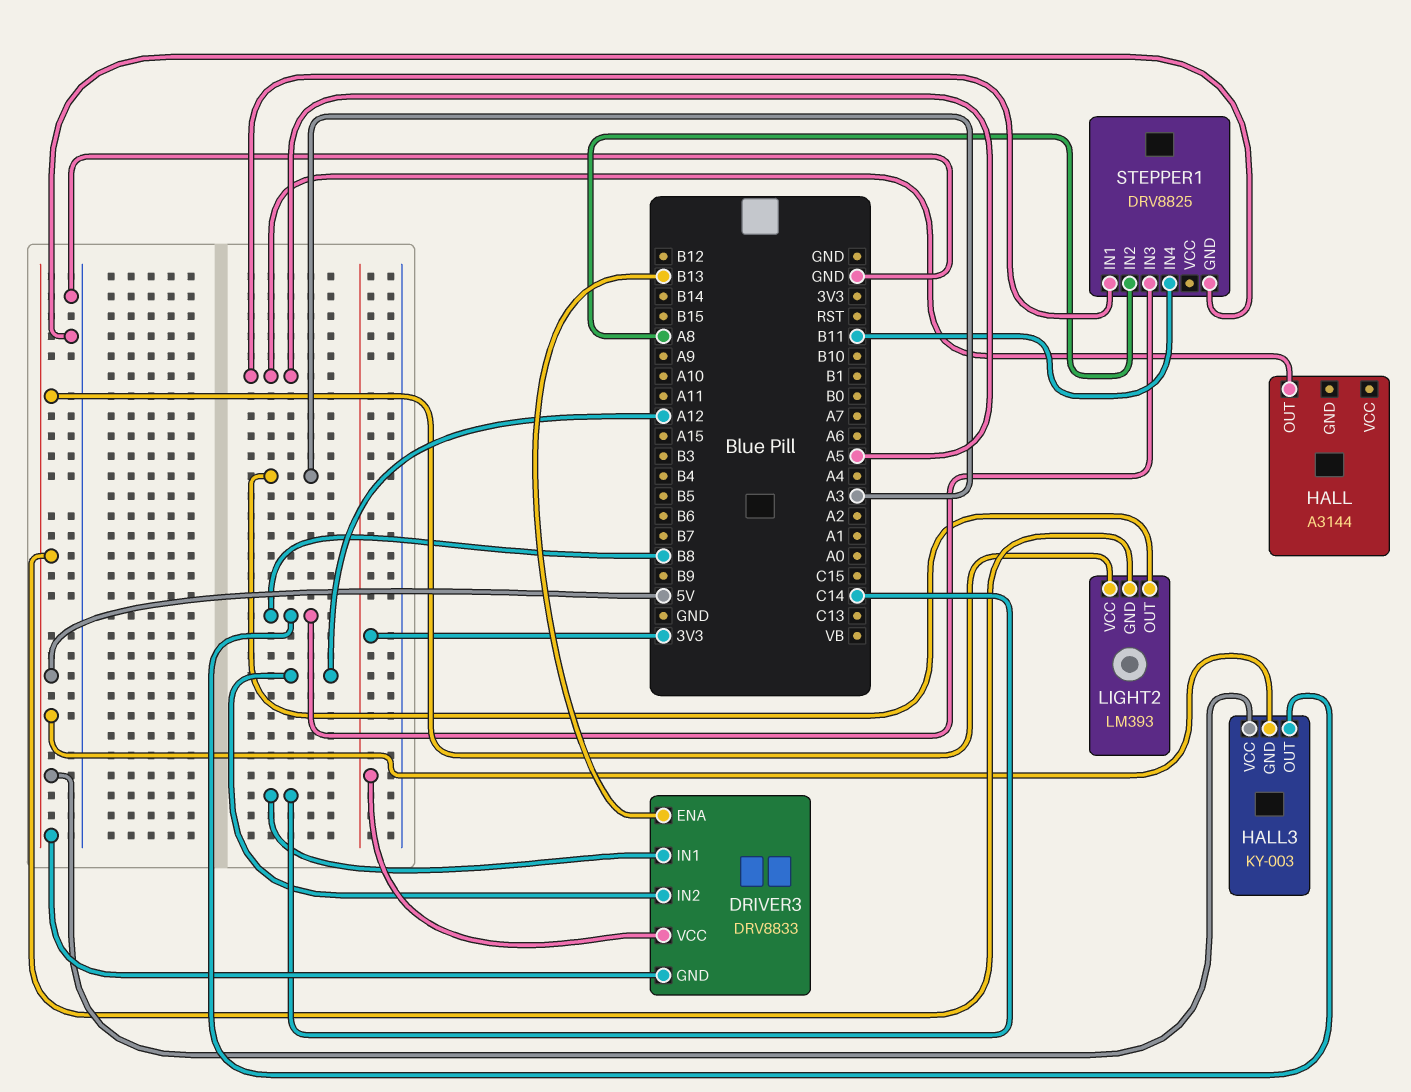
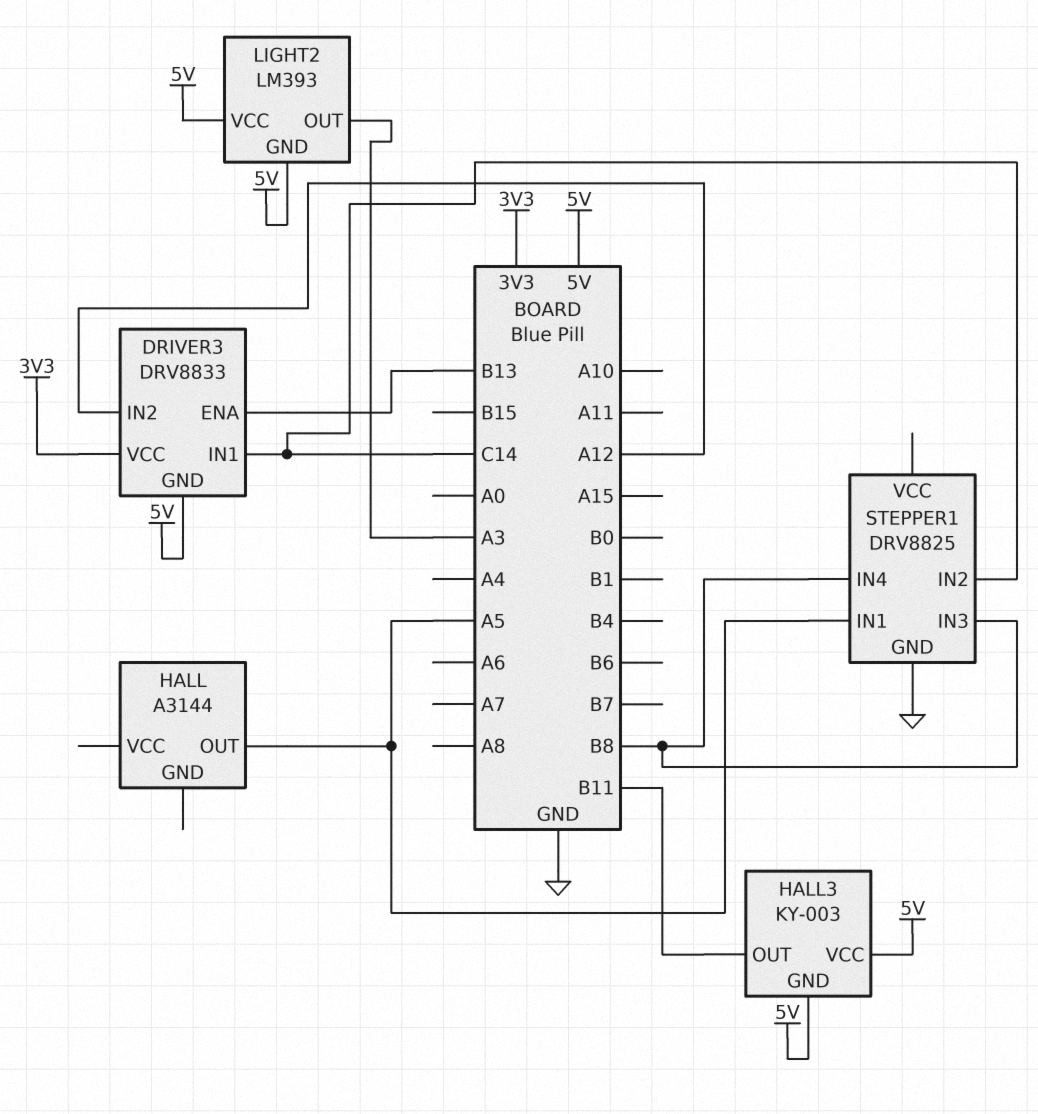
HALL3 pin OUT: B8 -> B11
STEPPER1 pin IN2: A8 -> C14
STEPPER1 pin IN4: B11 -> B8

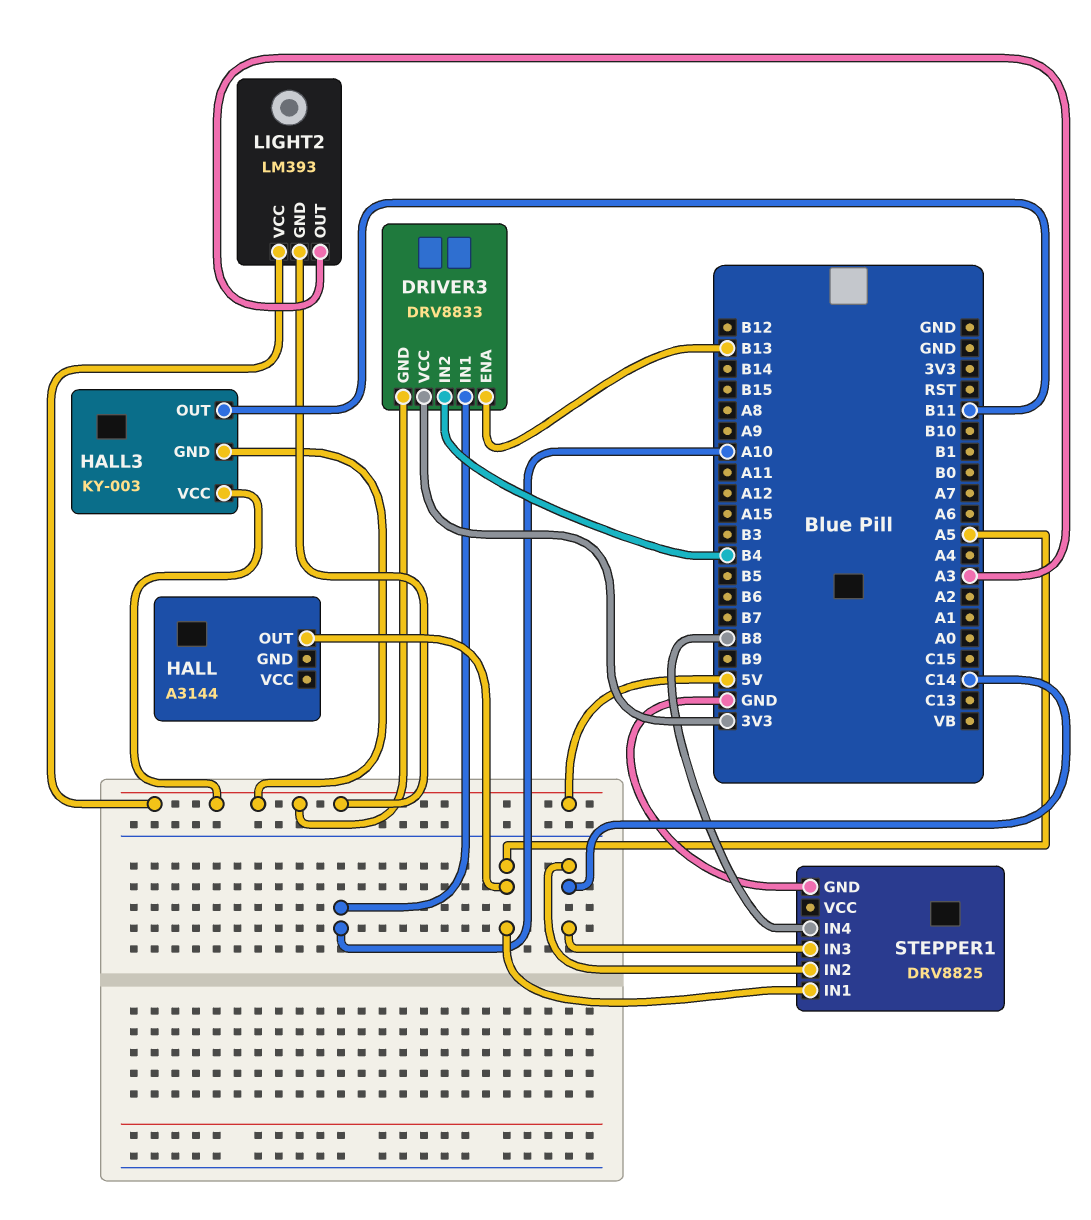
DRIVER3 pin IN1: C14 -> A10
DRIVER3 pin IN2: A12 -> B4
STEPPER1 pin IN3: B8 -> C14

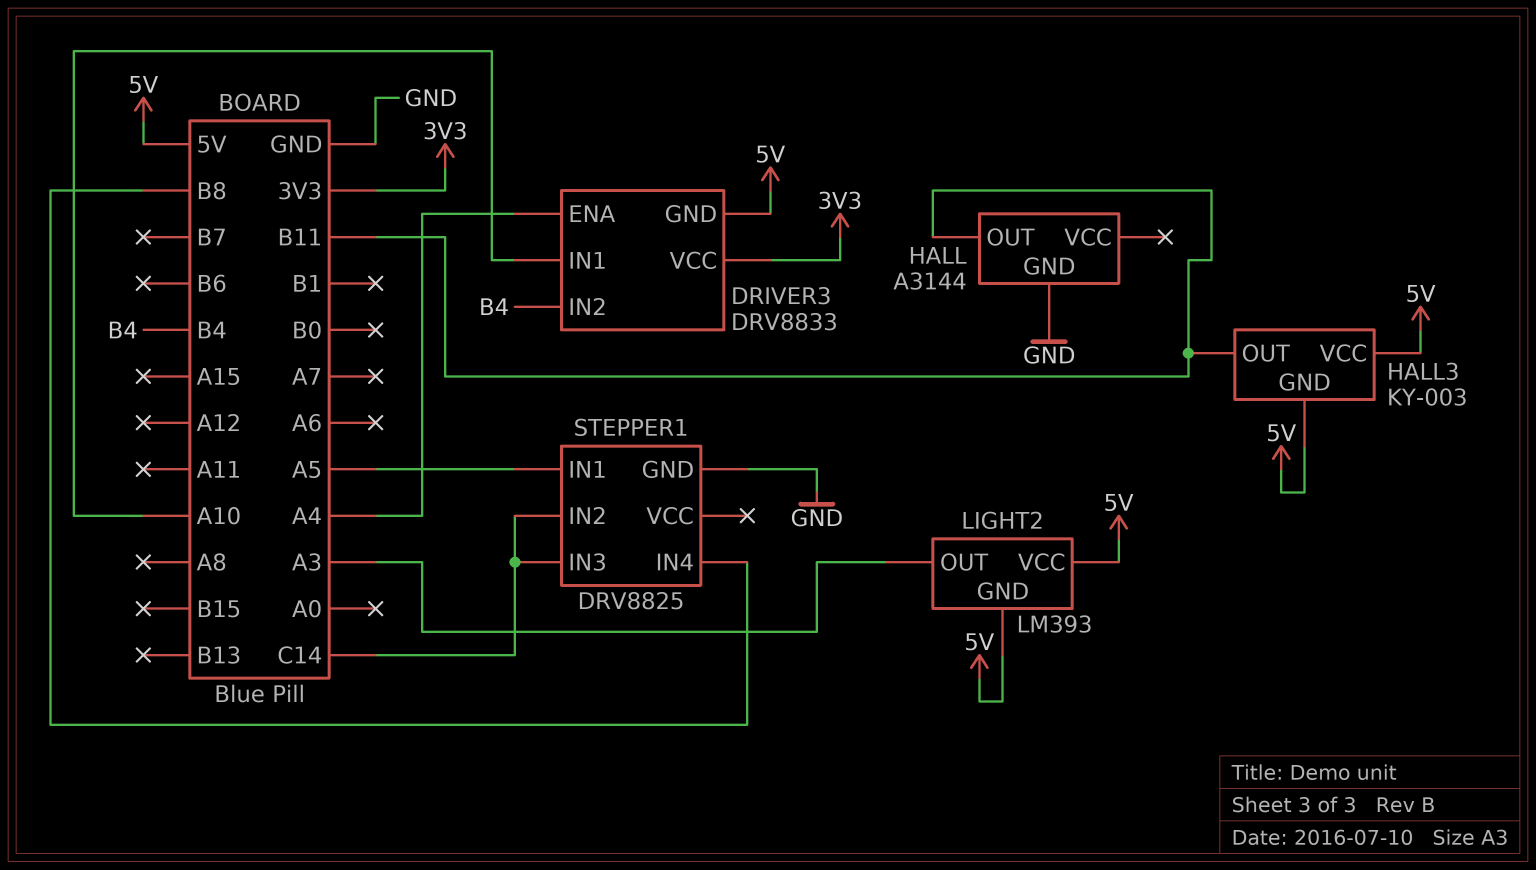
DRIVER3 pin ENA: B13 -> A4
HALL pin GND: none -> GND
HALL pin OUT: A5 -> B11

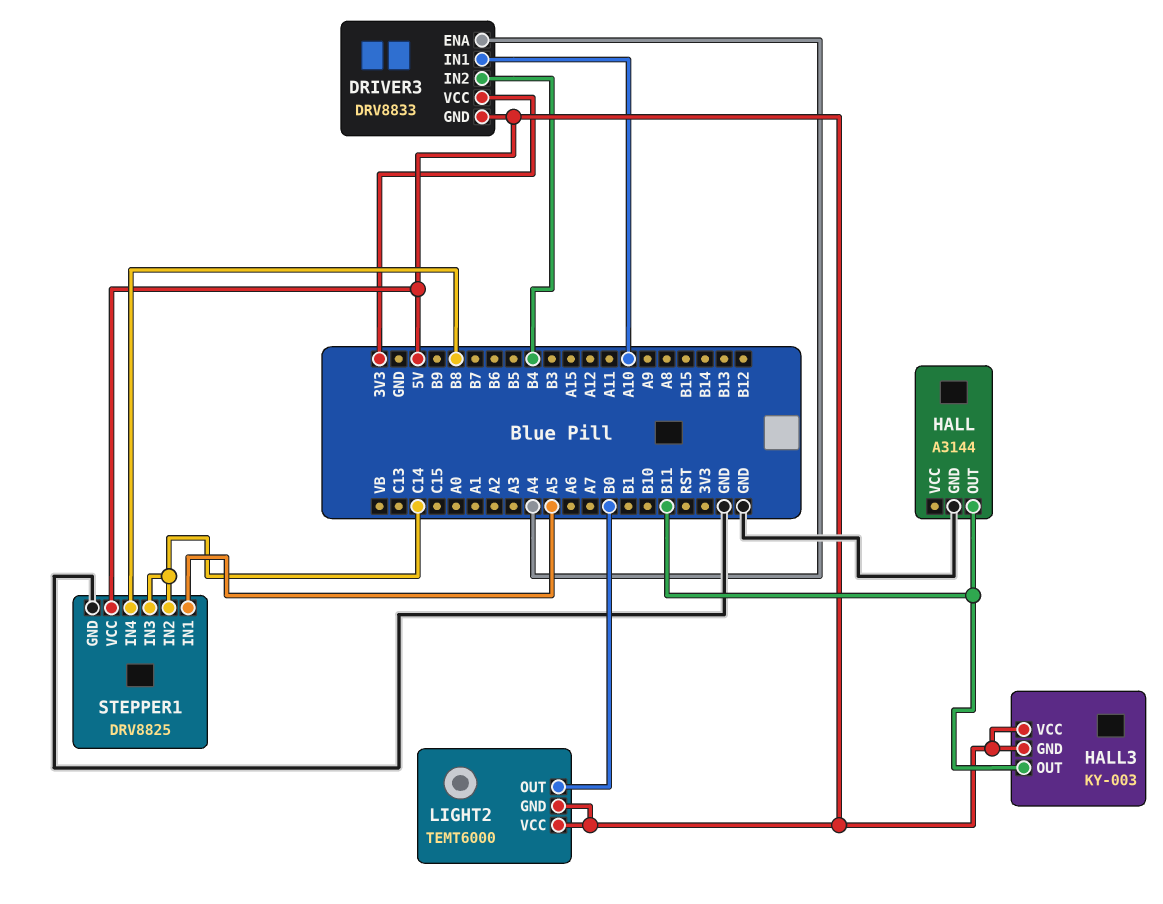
LIGHT2: LM393 -> TEMT6000
LIGHT2 pin OUT: A3 -> B0
STEPPER1 pin VCC: none -> 5V

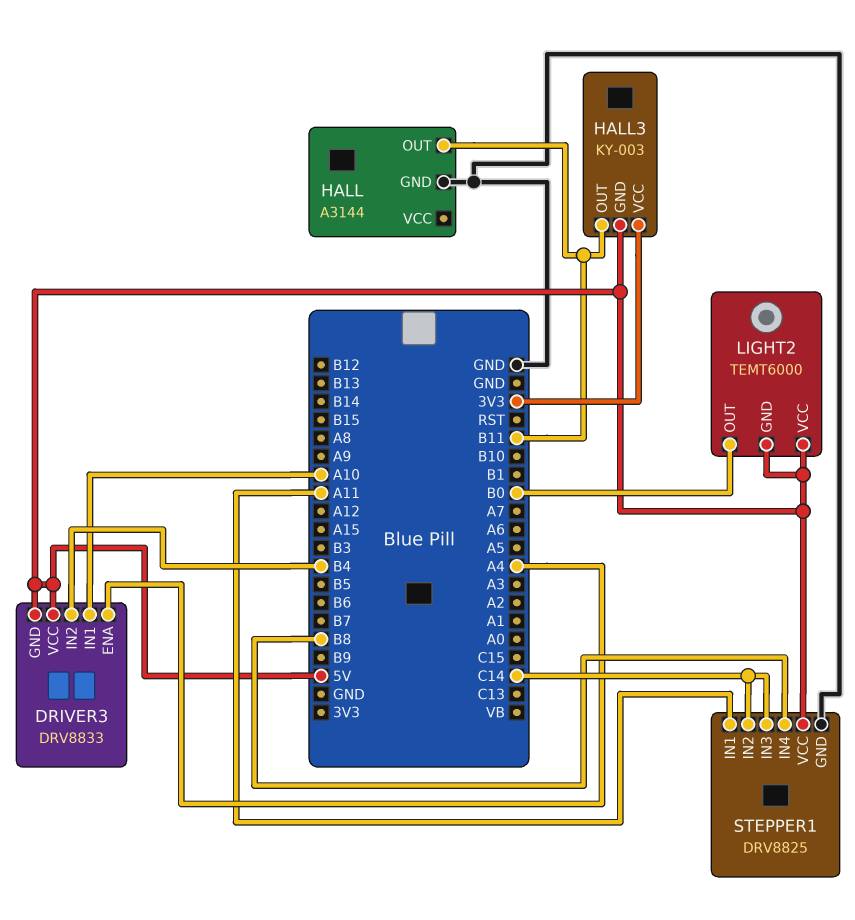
DRIVER3 pin VCC: 3V3 -> 5V
HALL3 pin VCC: 5V -> 3V3
STEPPER1 pin IN1: A5 -> A11

